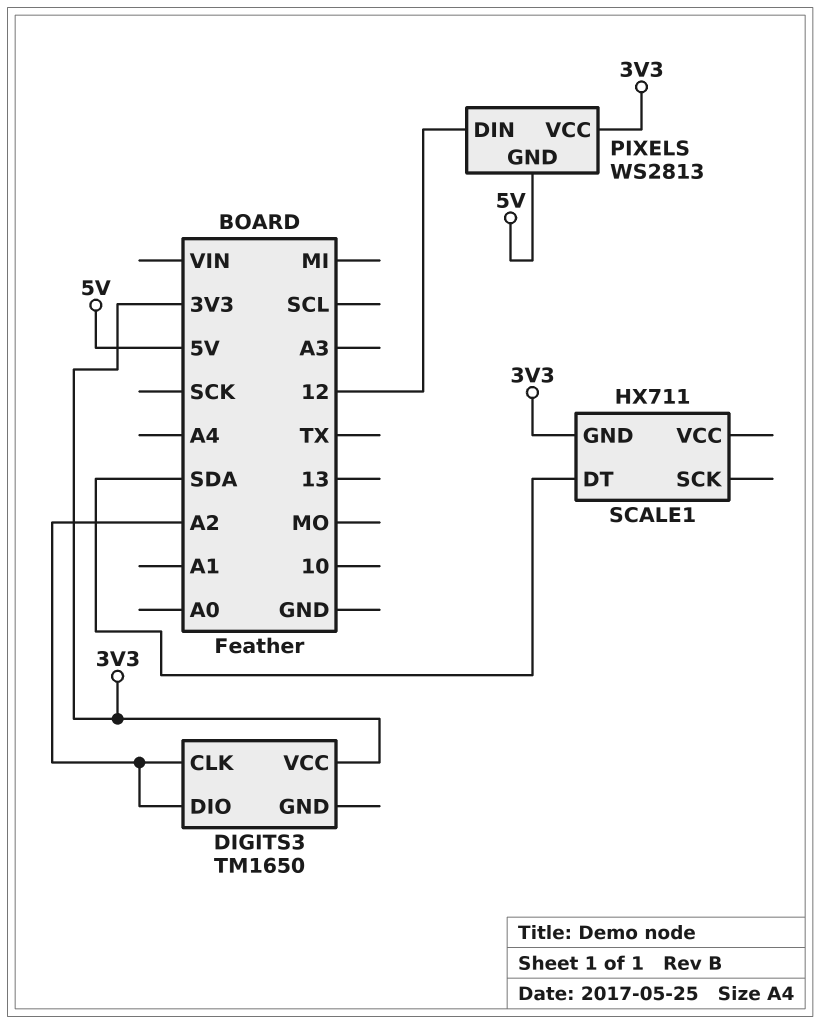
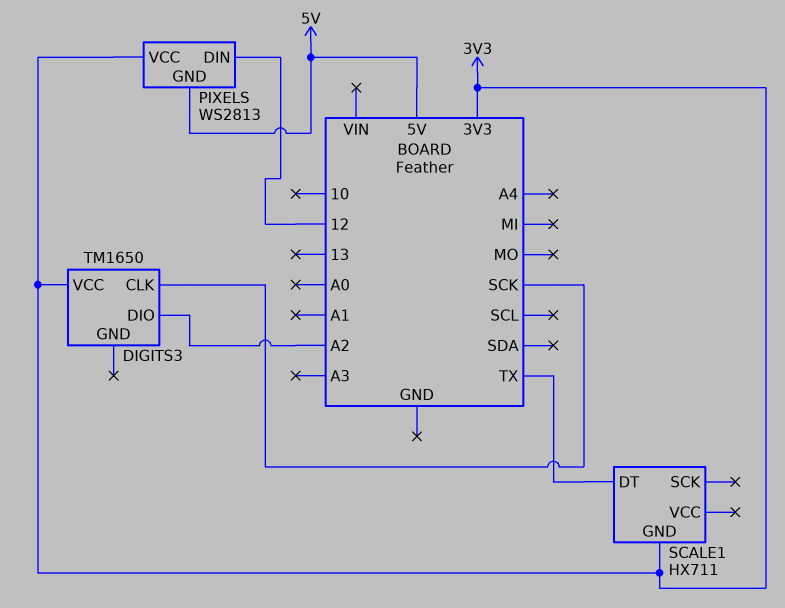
DIGITS3 pin CLK: A2 -> SCK
SCALE1 pin DT: SDA -> TX

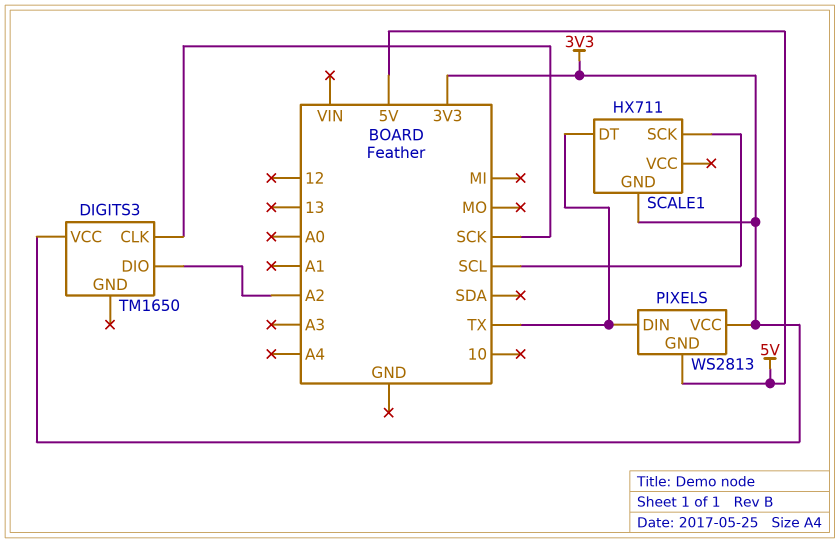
PIXELS pin DIN: 12 -> TX
SCALE1 pin SCK: none -> SCL

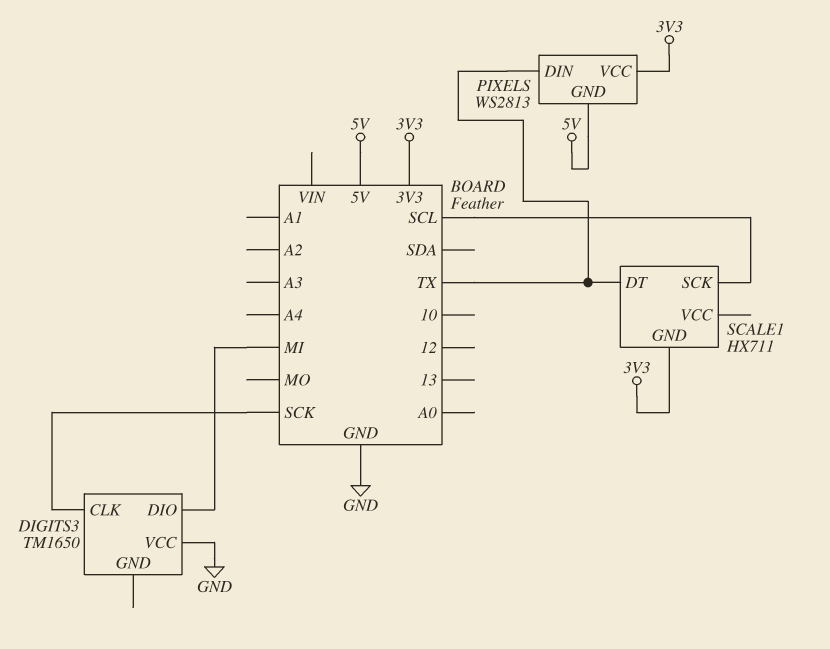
DIGITS3 pin DIO: A2 -> MI
DIGITS3 pin VCC: 3V3 -> GND

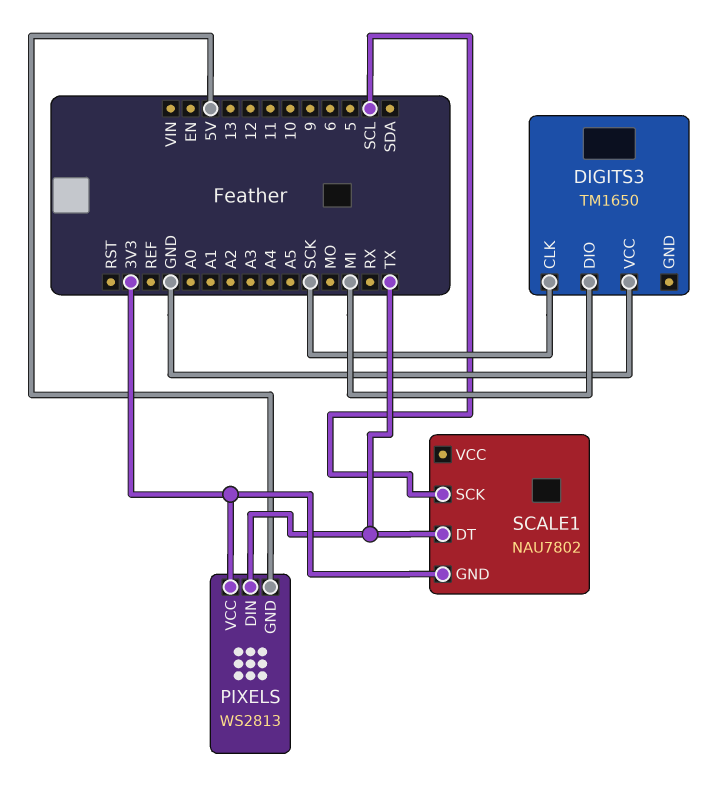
SCALE1: HX711 -> NAU7802

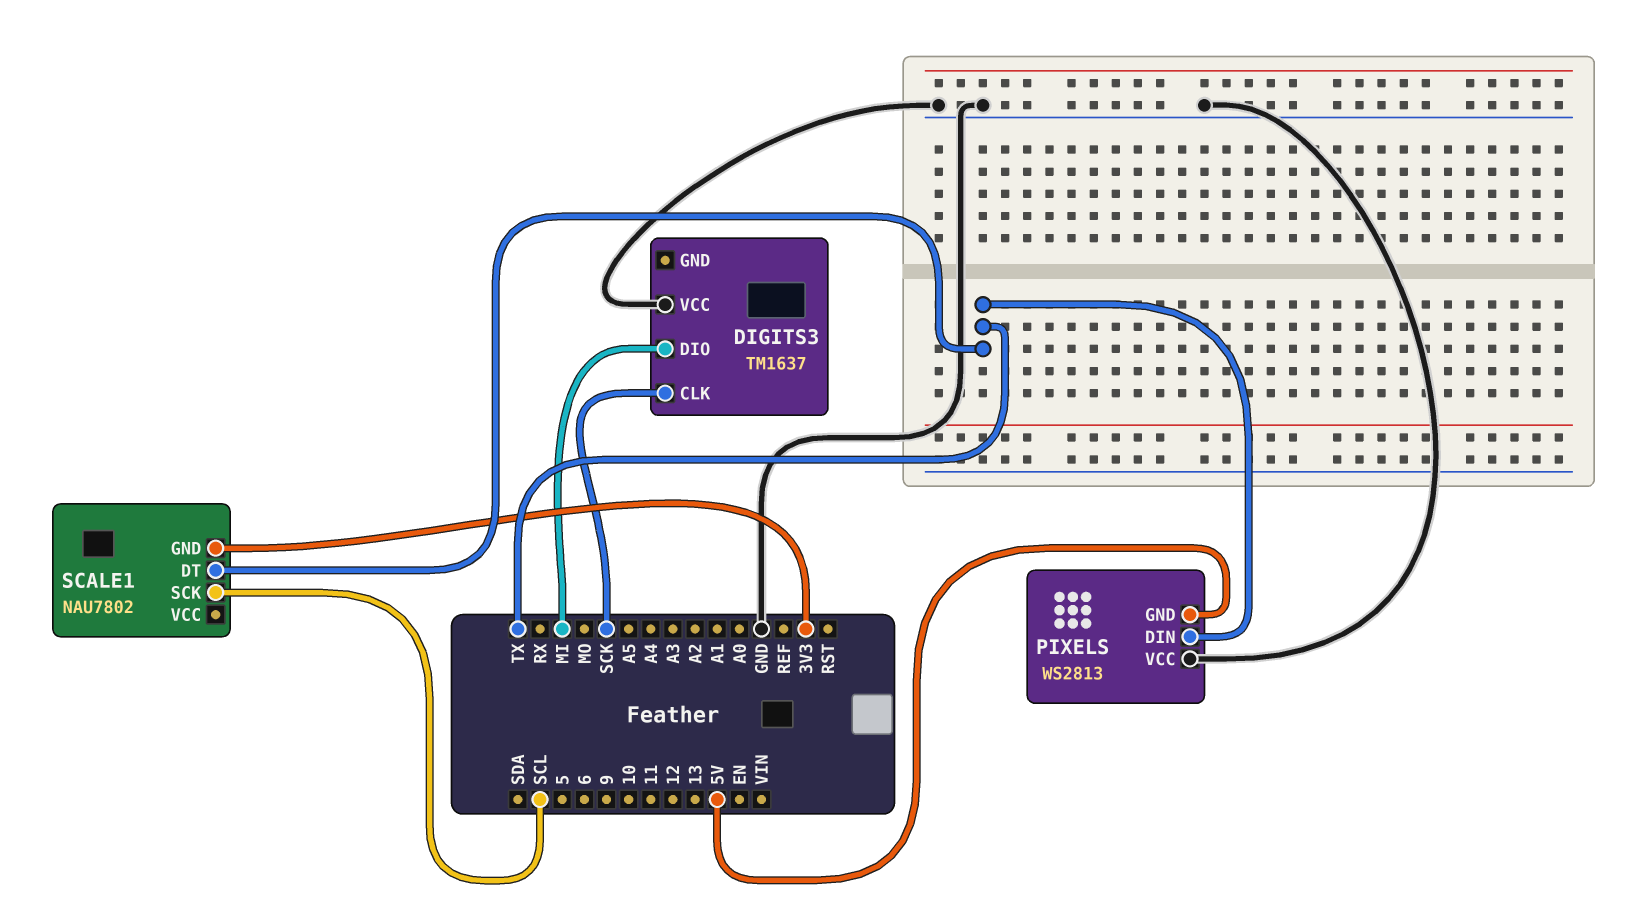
DIGITS3: TM1650 -> TM1637
PIXELS pin VCC: 3V3 -> GND

